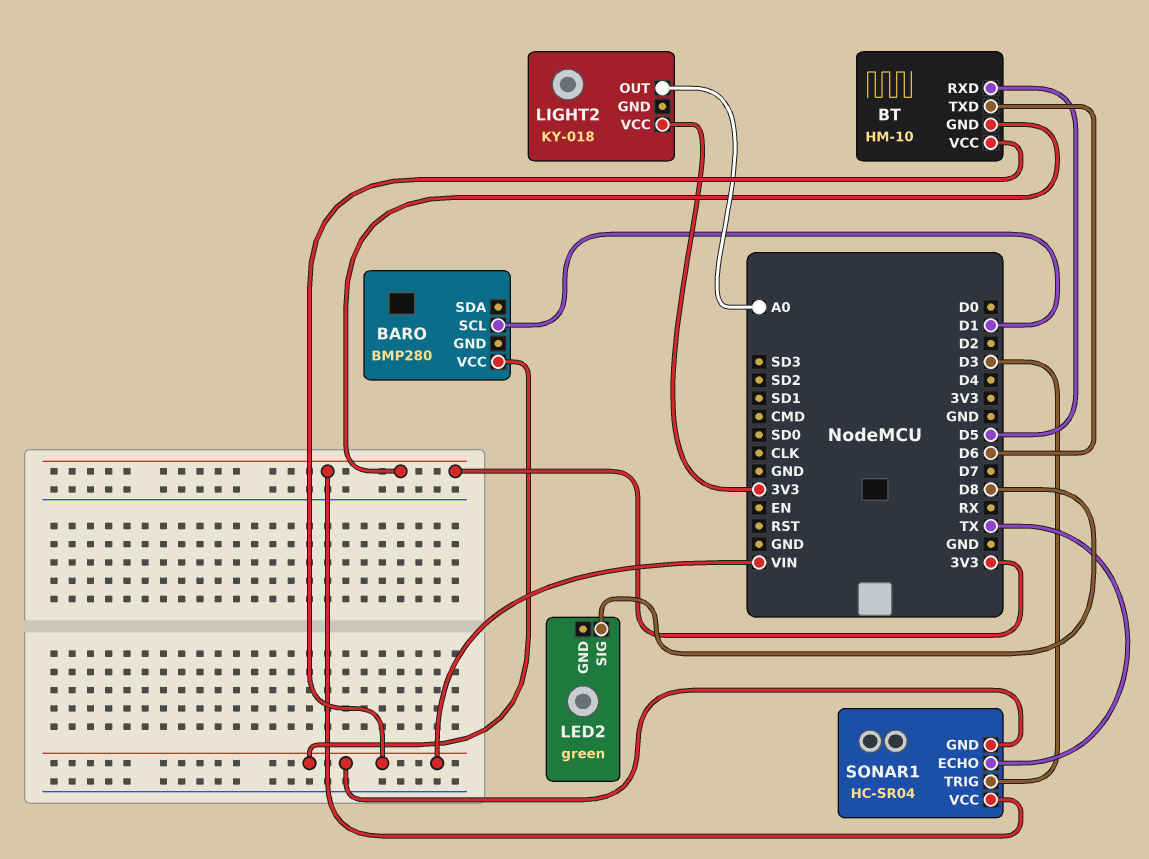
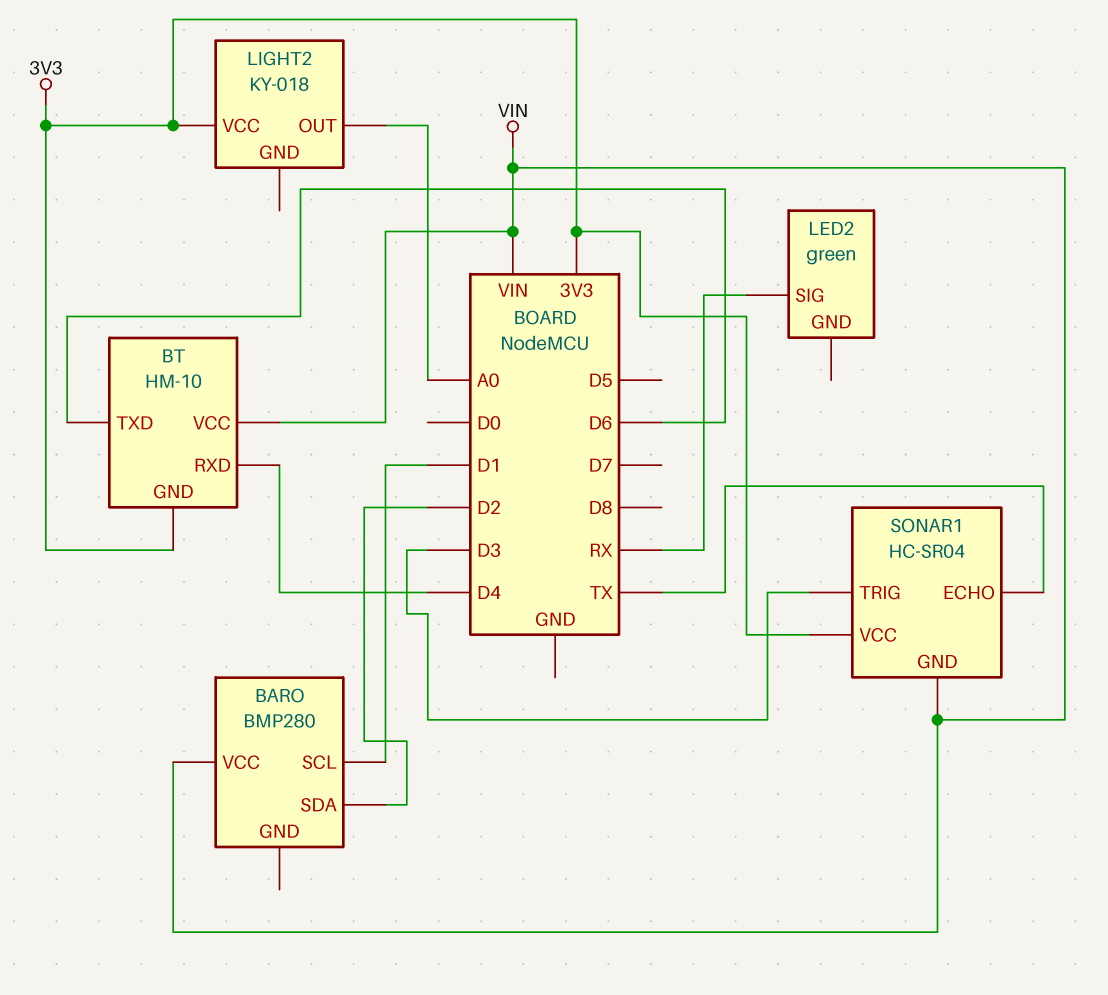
BARO pin SDA: none -> D2
BT pin RXD: D5 -> D4
LED2 pin SIG: D8 -> RX

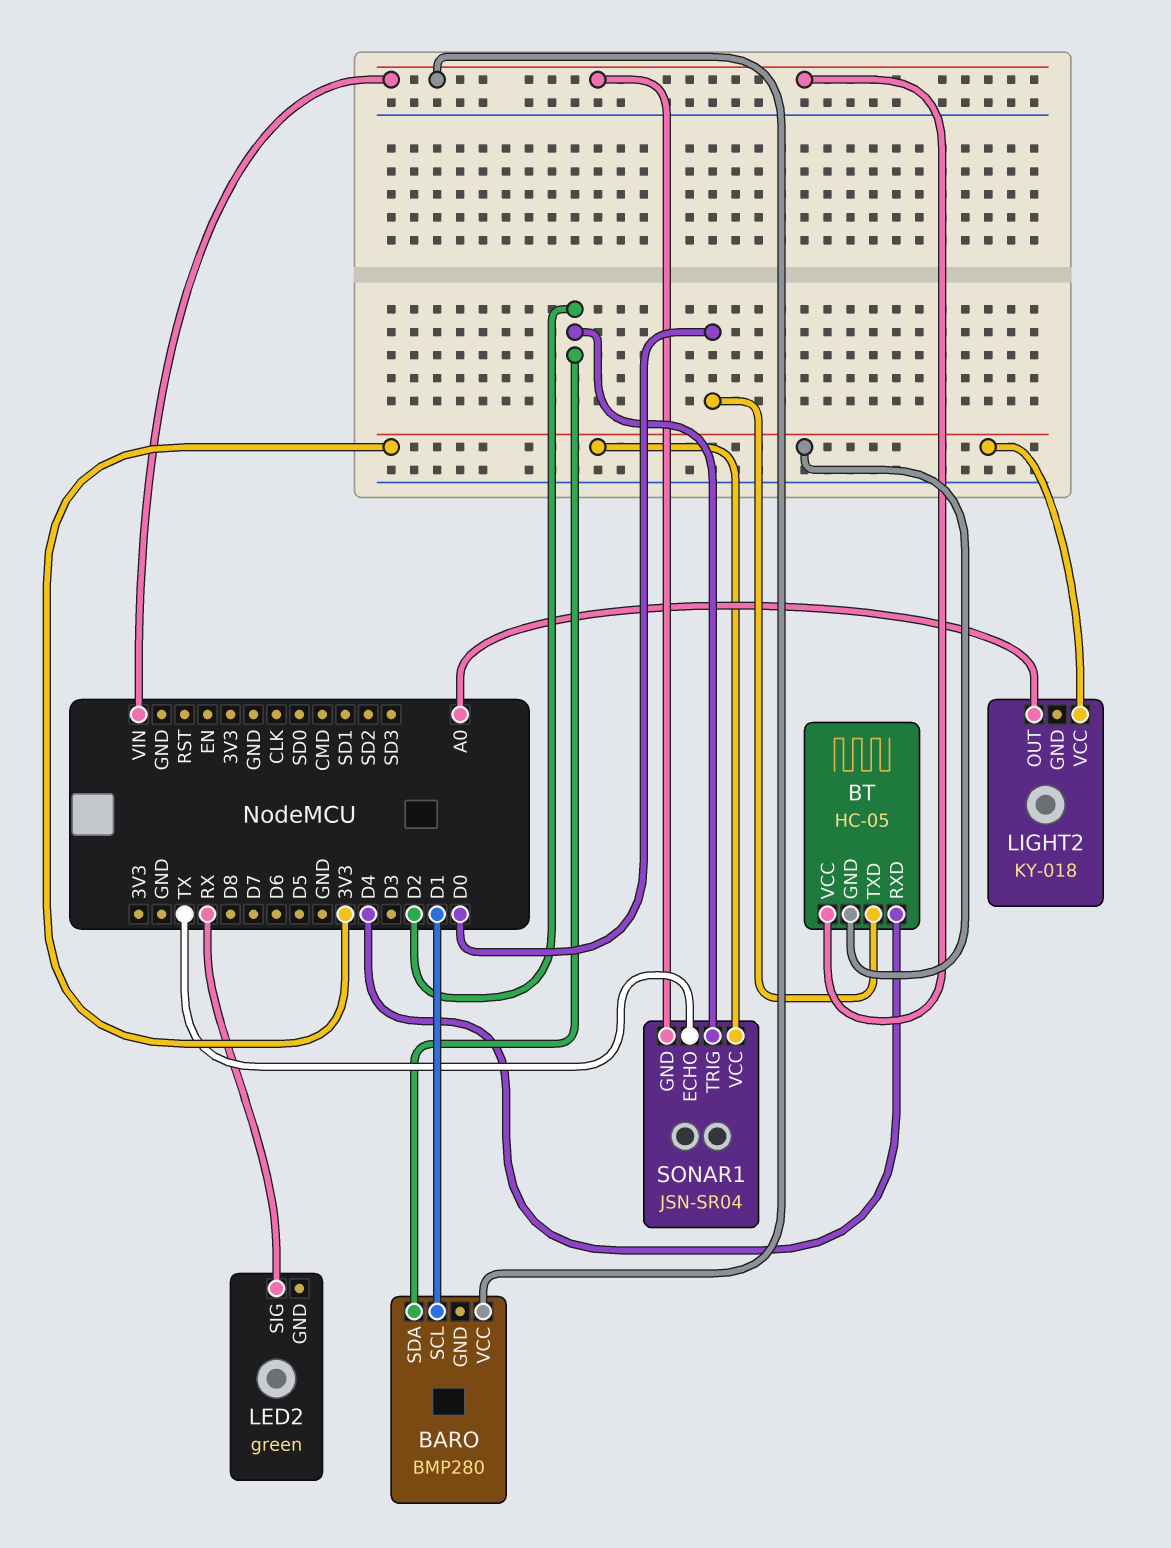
BT: HM-10 -> HC-05
BT pin TXD: D6 -> D0
SONAR1: HC-SR04 -> JSN-SR04
SONAR1 pin TRIG: D3 -> D2

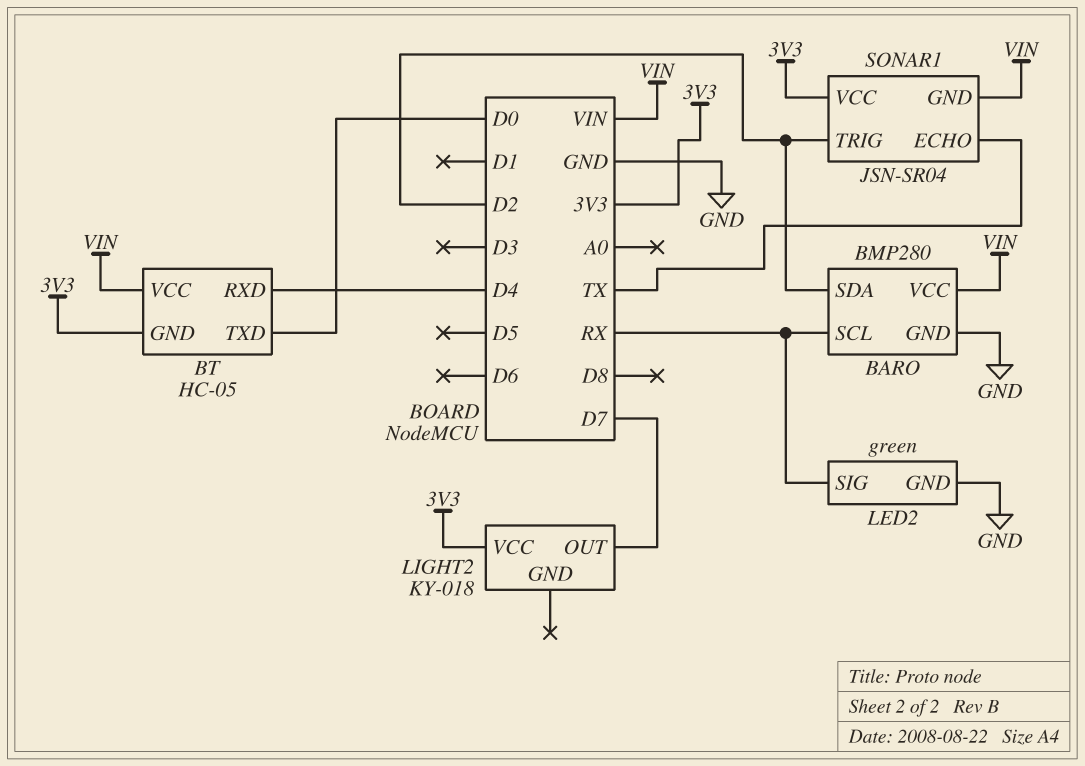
BARO pin GND: none -> GND
BARO pin SCL: D1 -> RX
LED2 pin GND: none -> GND
LIGHT2 pin OUT: A0 -> D7

